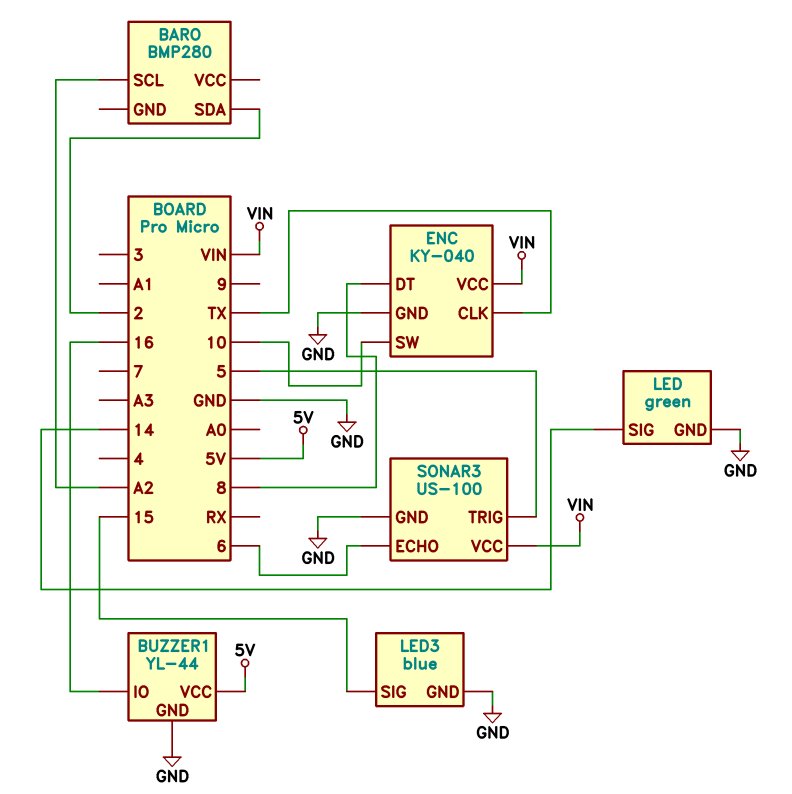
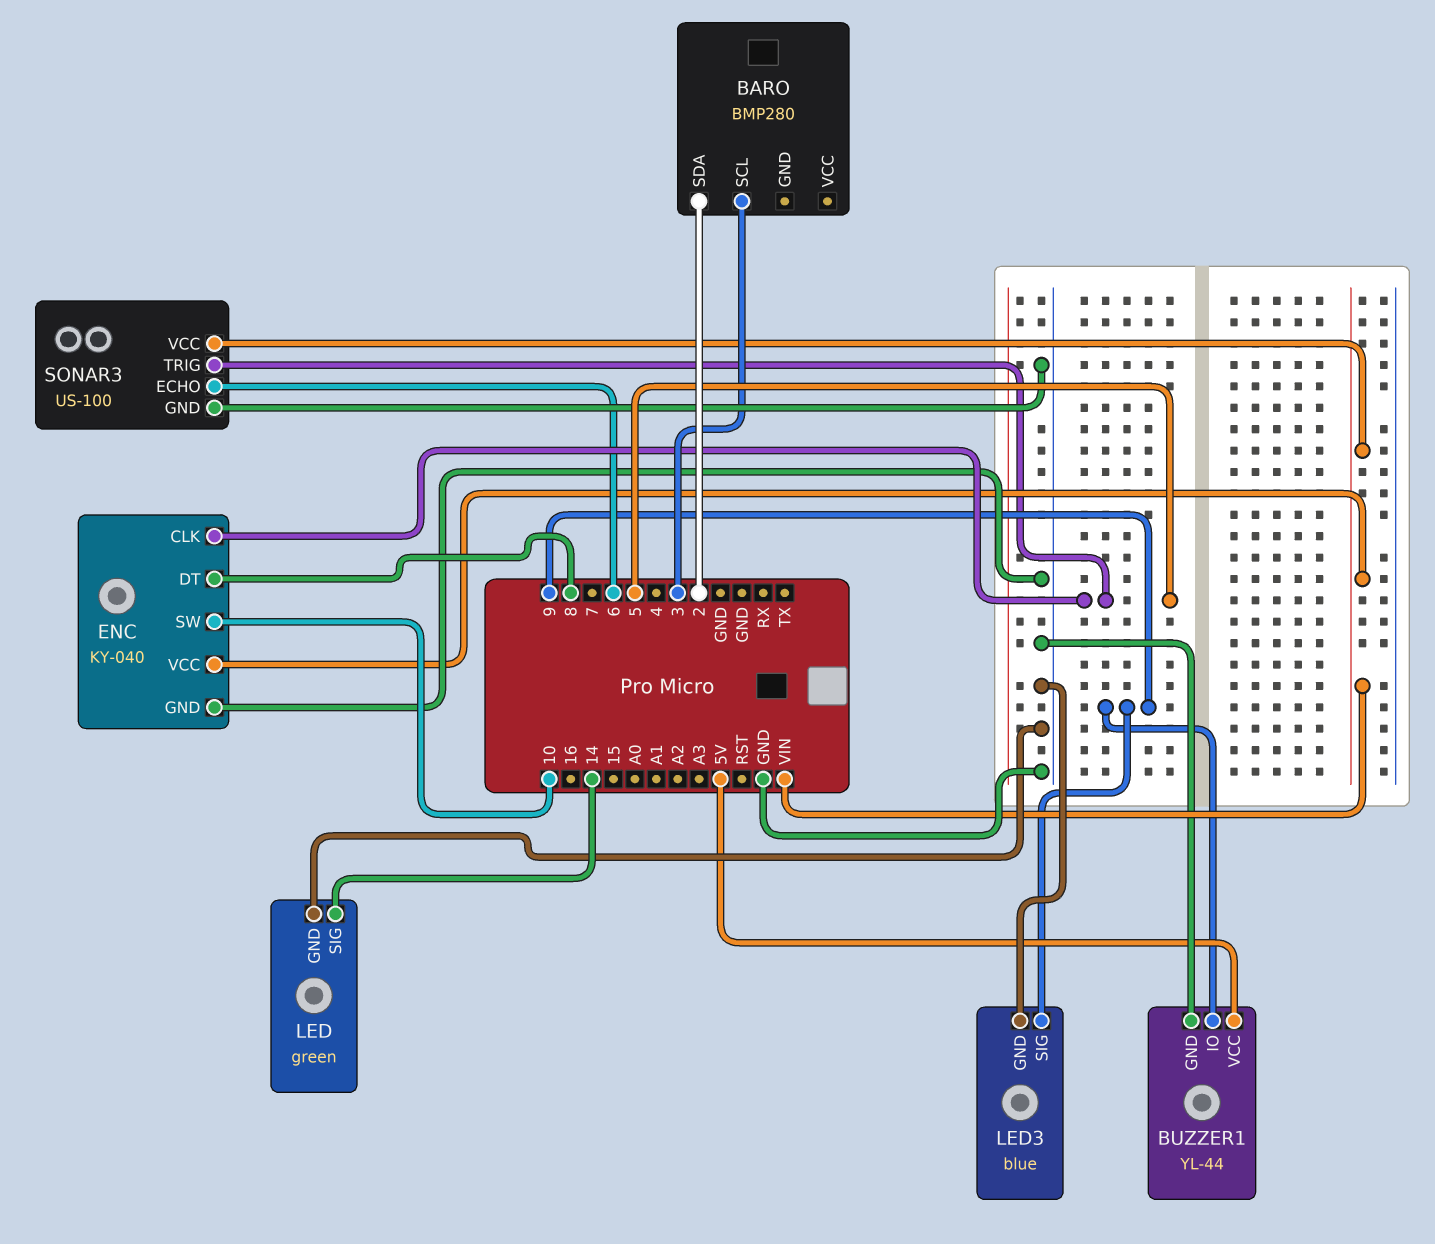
BARO pin SCL: A2 -> 3
BUZZER1 pin IO: 16 -> 9
ENC pin CLK: TX -> 5
LED3 pin SIG: 15 -> 9

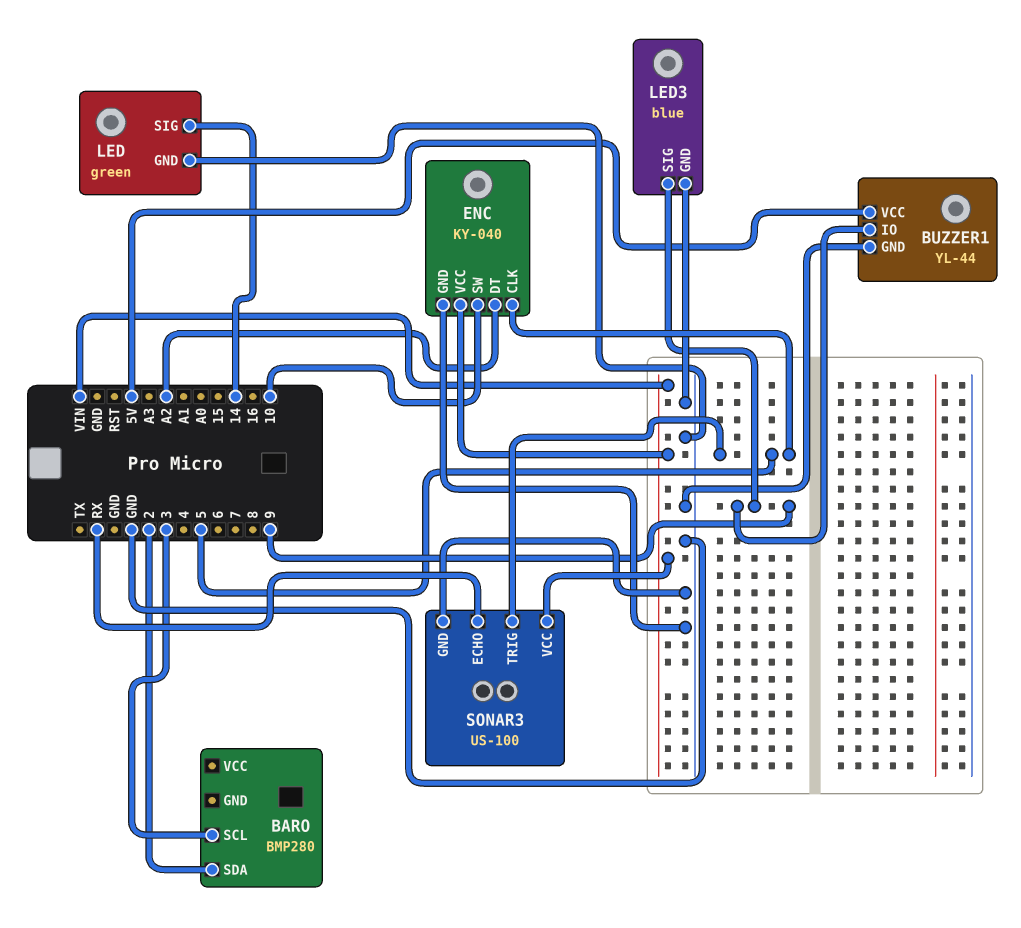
ENC pin DT: 8 -> A2
SONAR3 pin ECHO: 6 -> RX

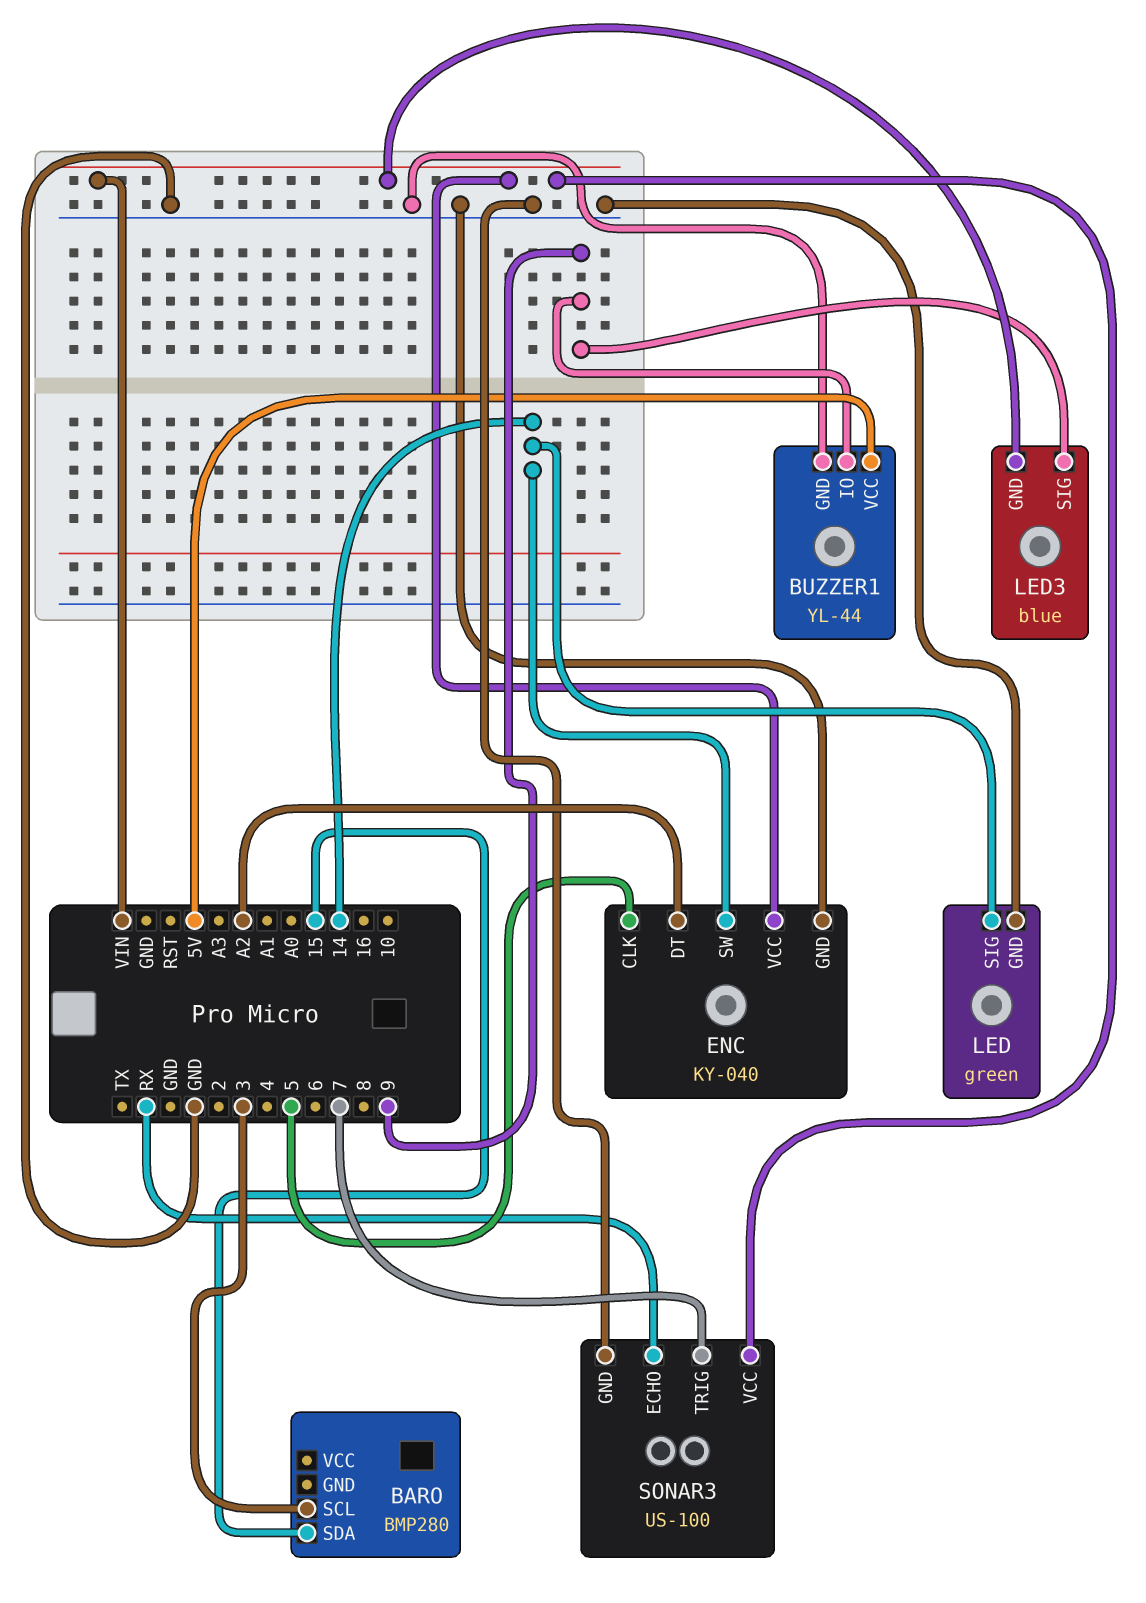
BARO pin SDA: 2 -> 15
ENC pin SW: 10 -> 14
LED3 pin GND: GND -> VIN
SONAR3 pin TRIG: 5 -> 7

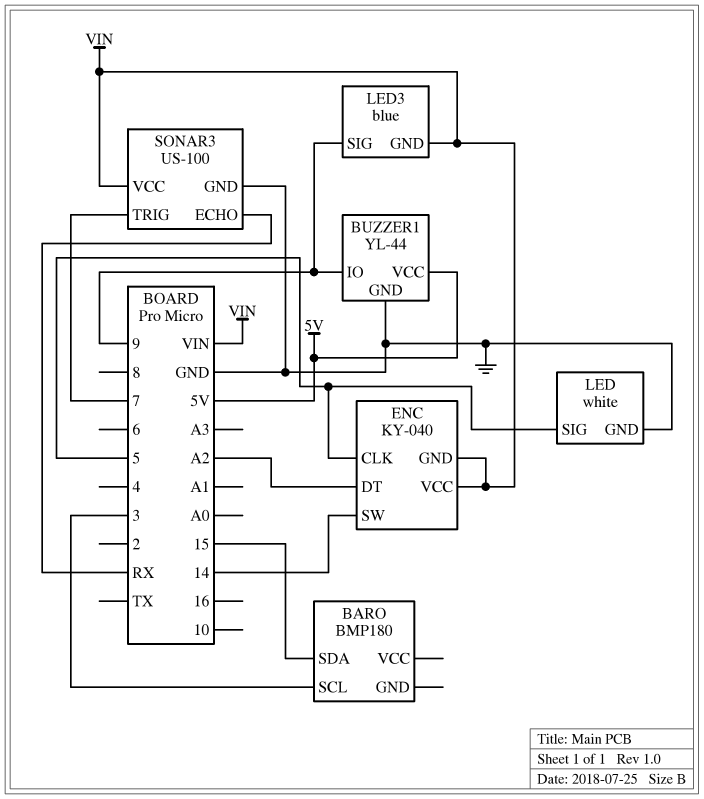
BARO: BMP280 -> BMP180
ENC pin GND: GND -> VIN
LED: green -> white
LED pin SIG: 14 -> 5

